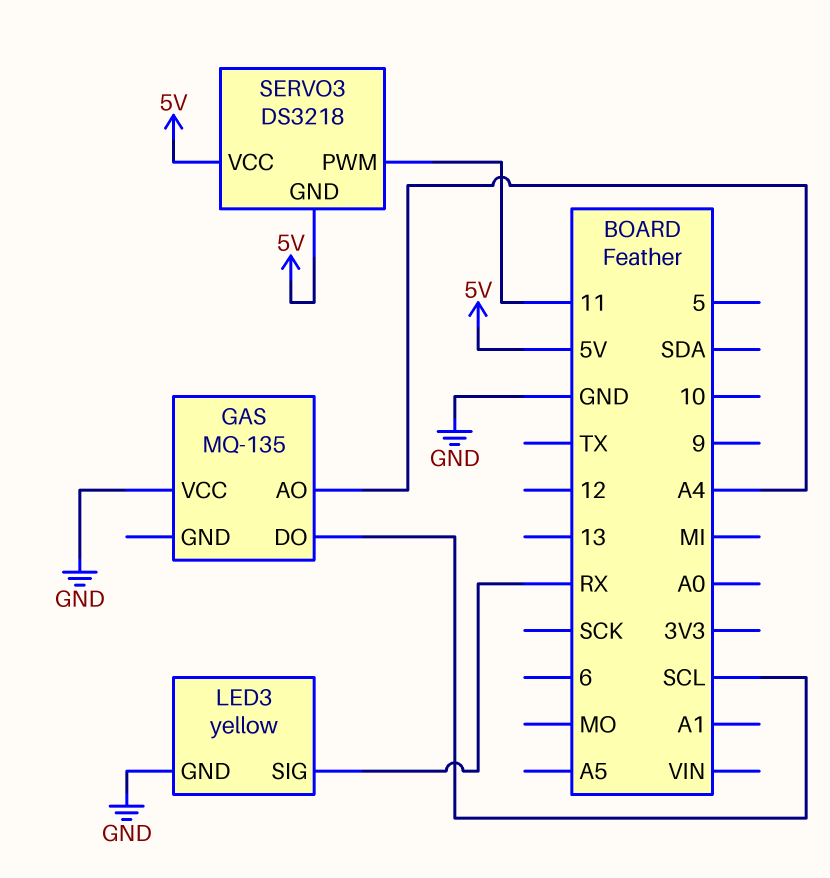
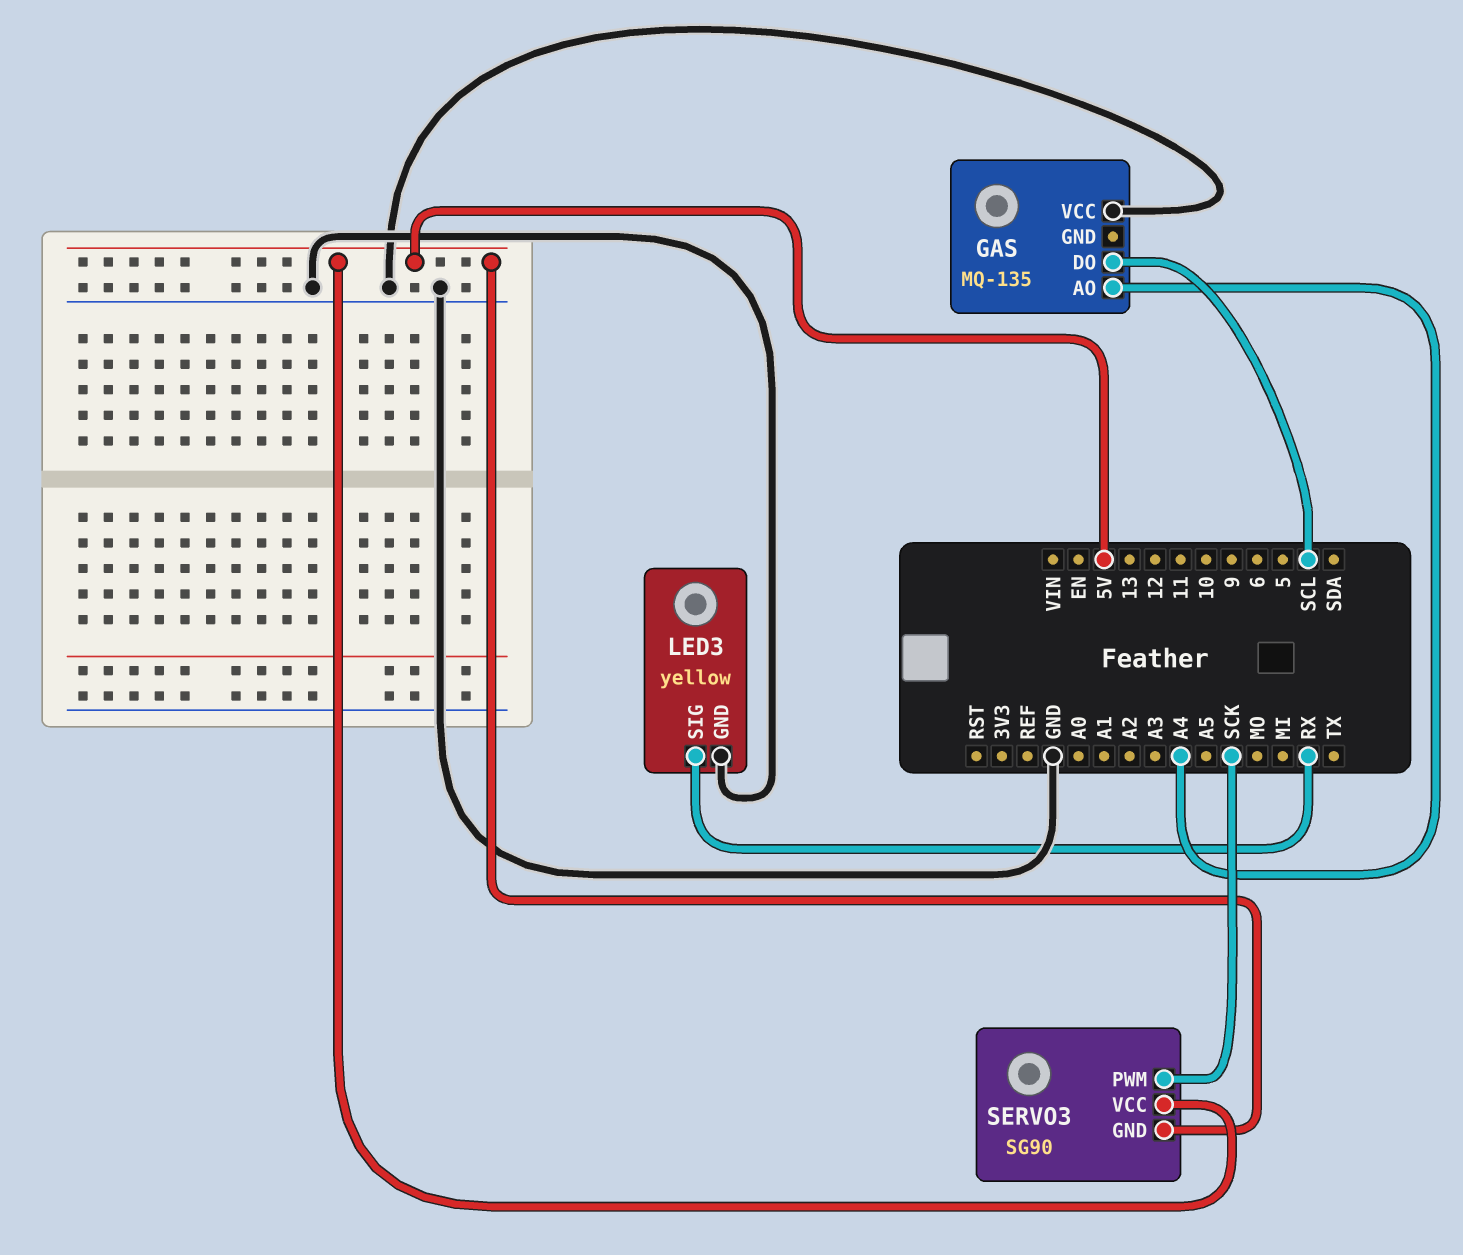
SERVO3: DS3218 -> SG90
SERVO3 pin PWM: 11 -> SCK

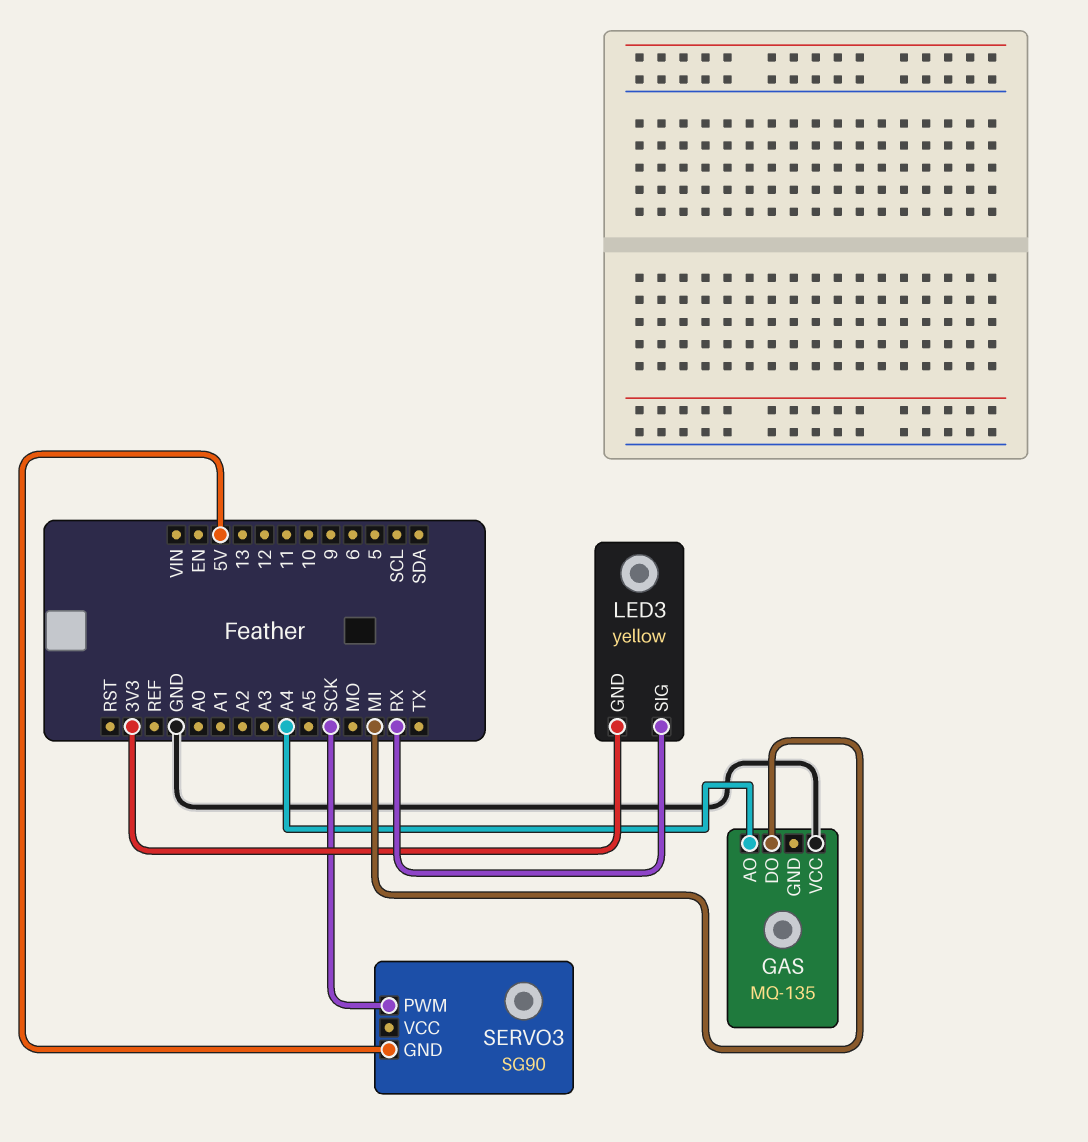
GAS pin DO: SCL -> MI
LED3 pin GND: GND -> 3V3
SERVO3 pin VCC: 5V -> none

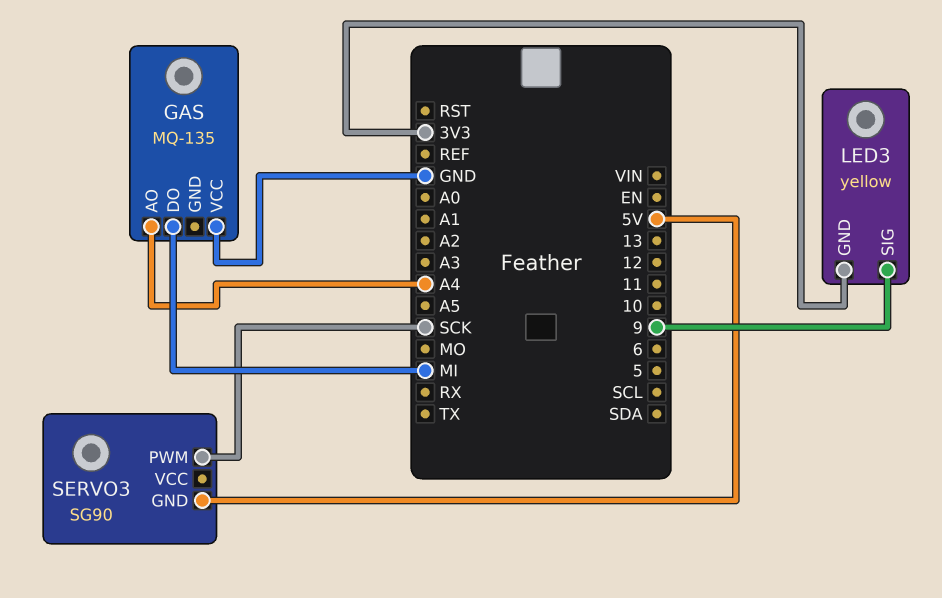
LED3 pin SIG: RX -> 9

